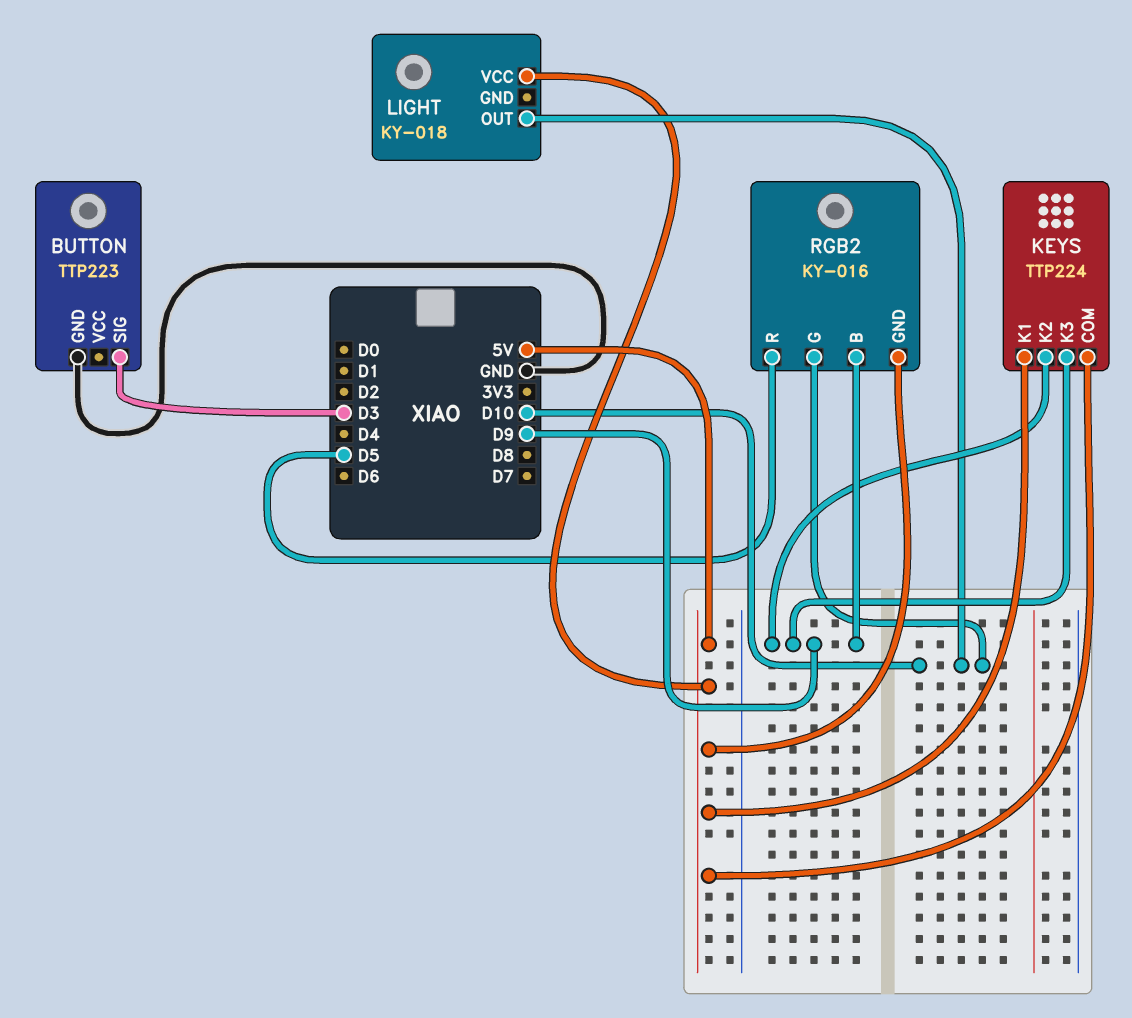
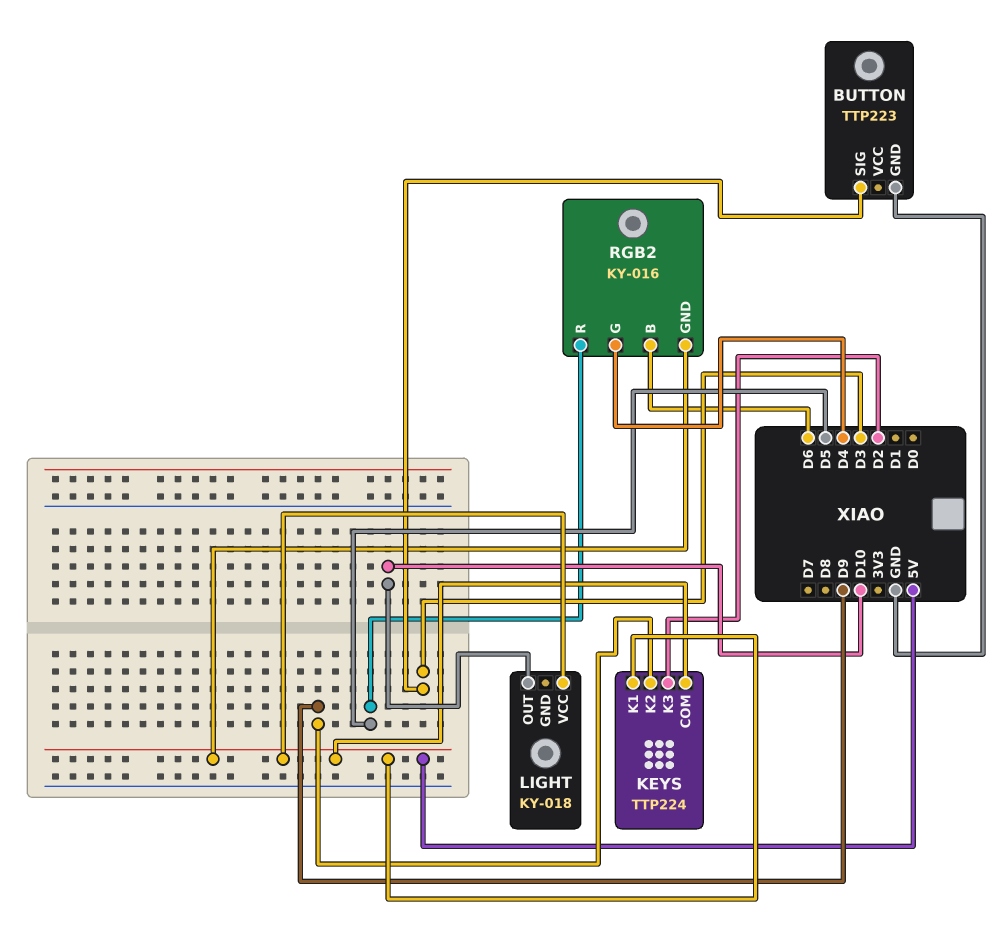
KEYS pin K3: D9 -> D2
RGB2 pin B: D9 -> D6
RGB2 pin G: D10 -> D4

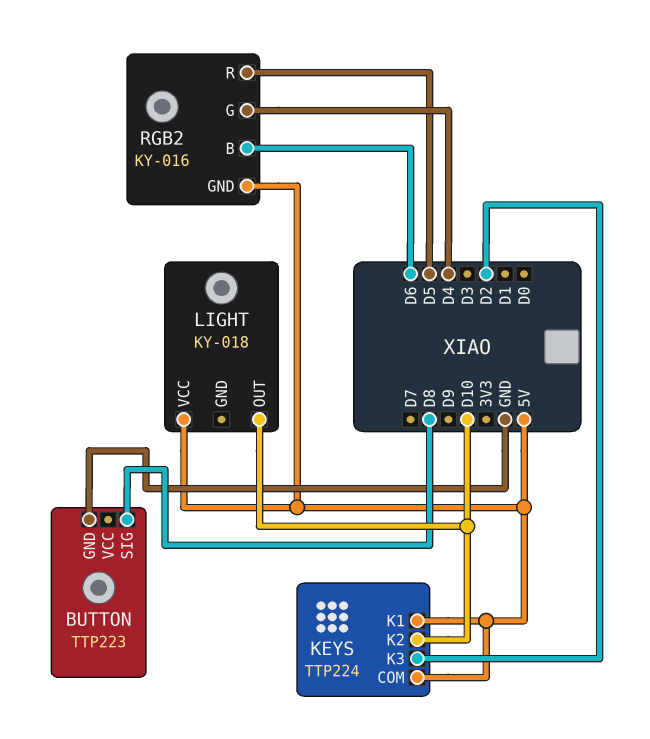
BUTTON pin SIG: D3 -> D8
KEYS pin K2: D9 -> D10

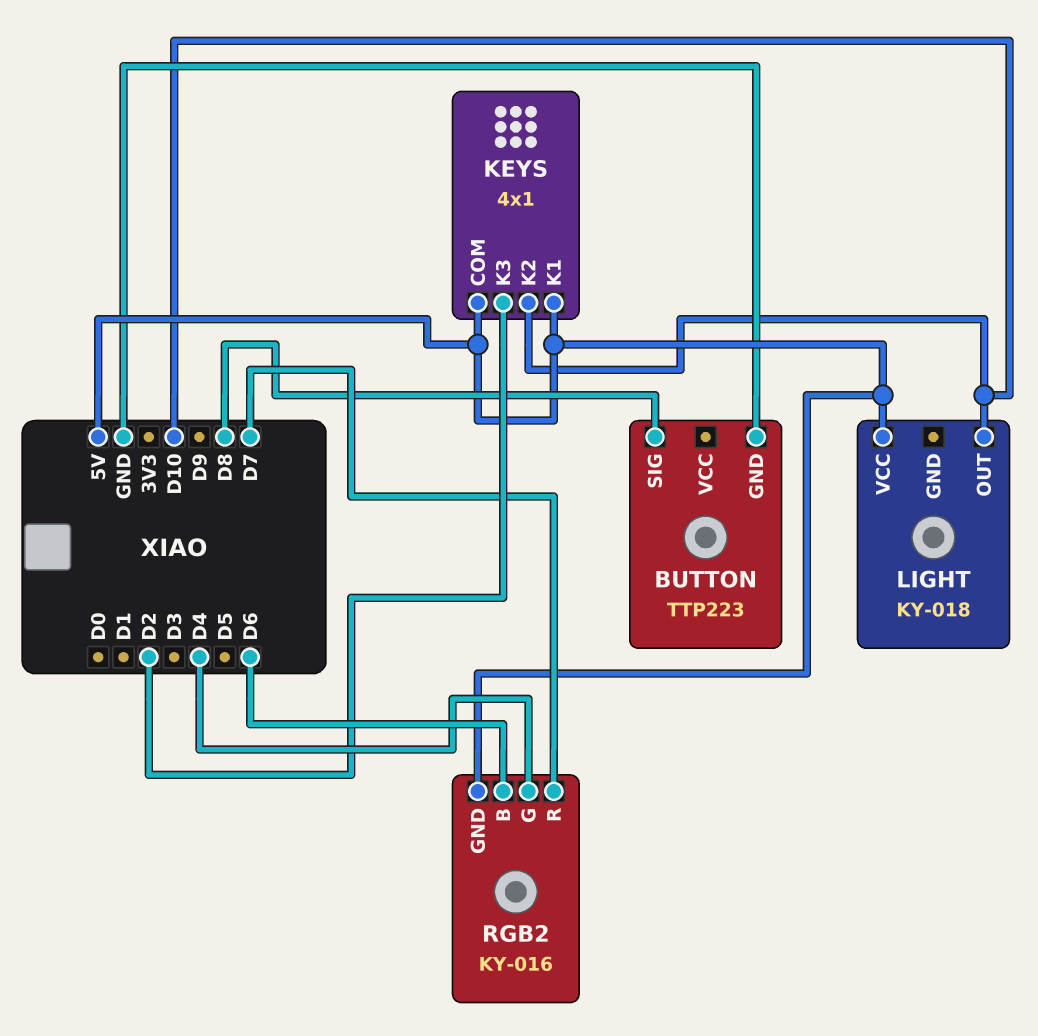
KEYS: TTP224 -> 4x1
RGB2 pin R: D5 -> D7

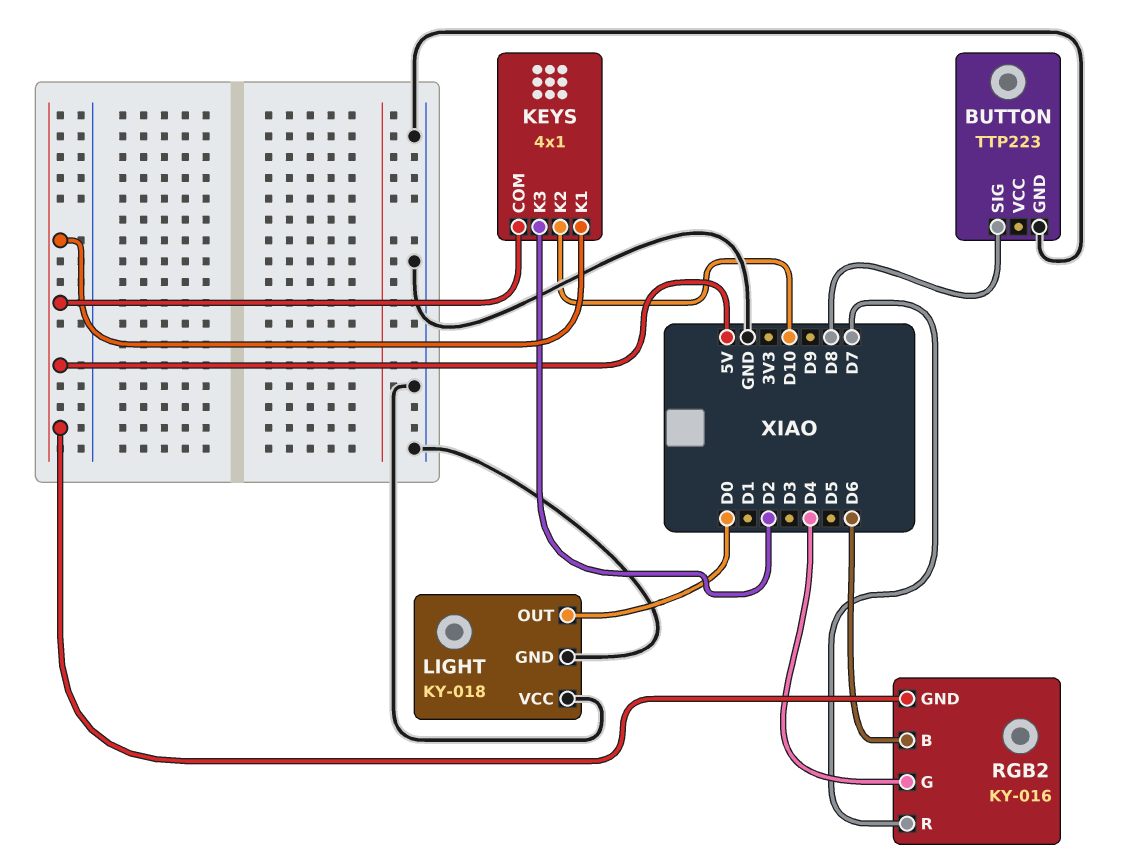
LIGHT pin GND: none -> GND
LIGHT pin OUT: D10 -> D0
LIGHT pin VCC: 5V -> GND

